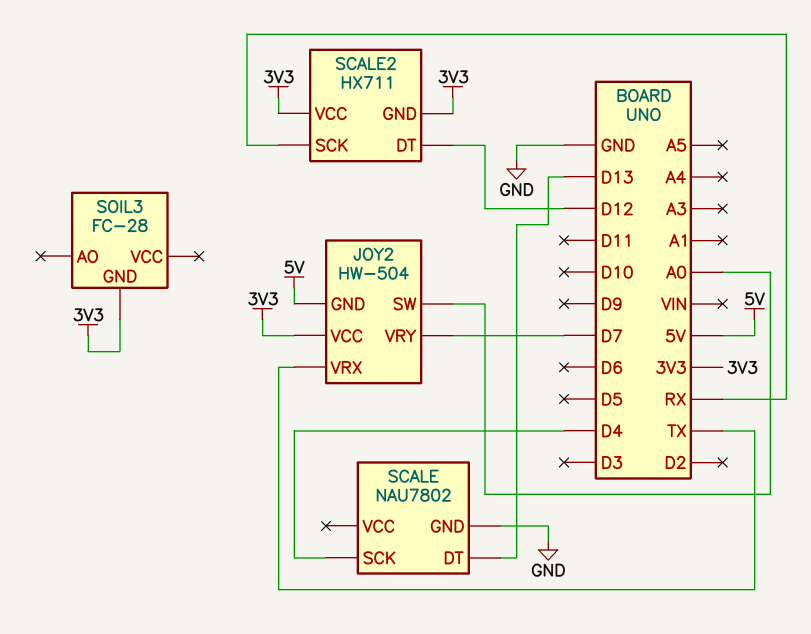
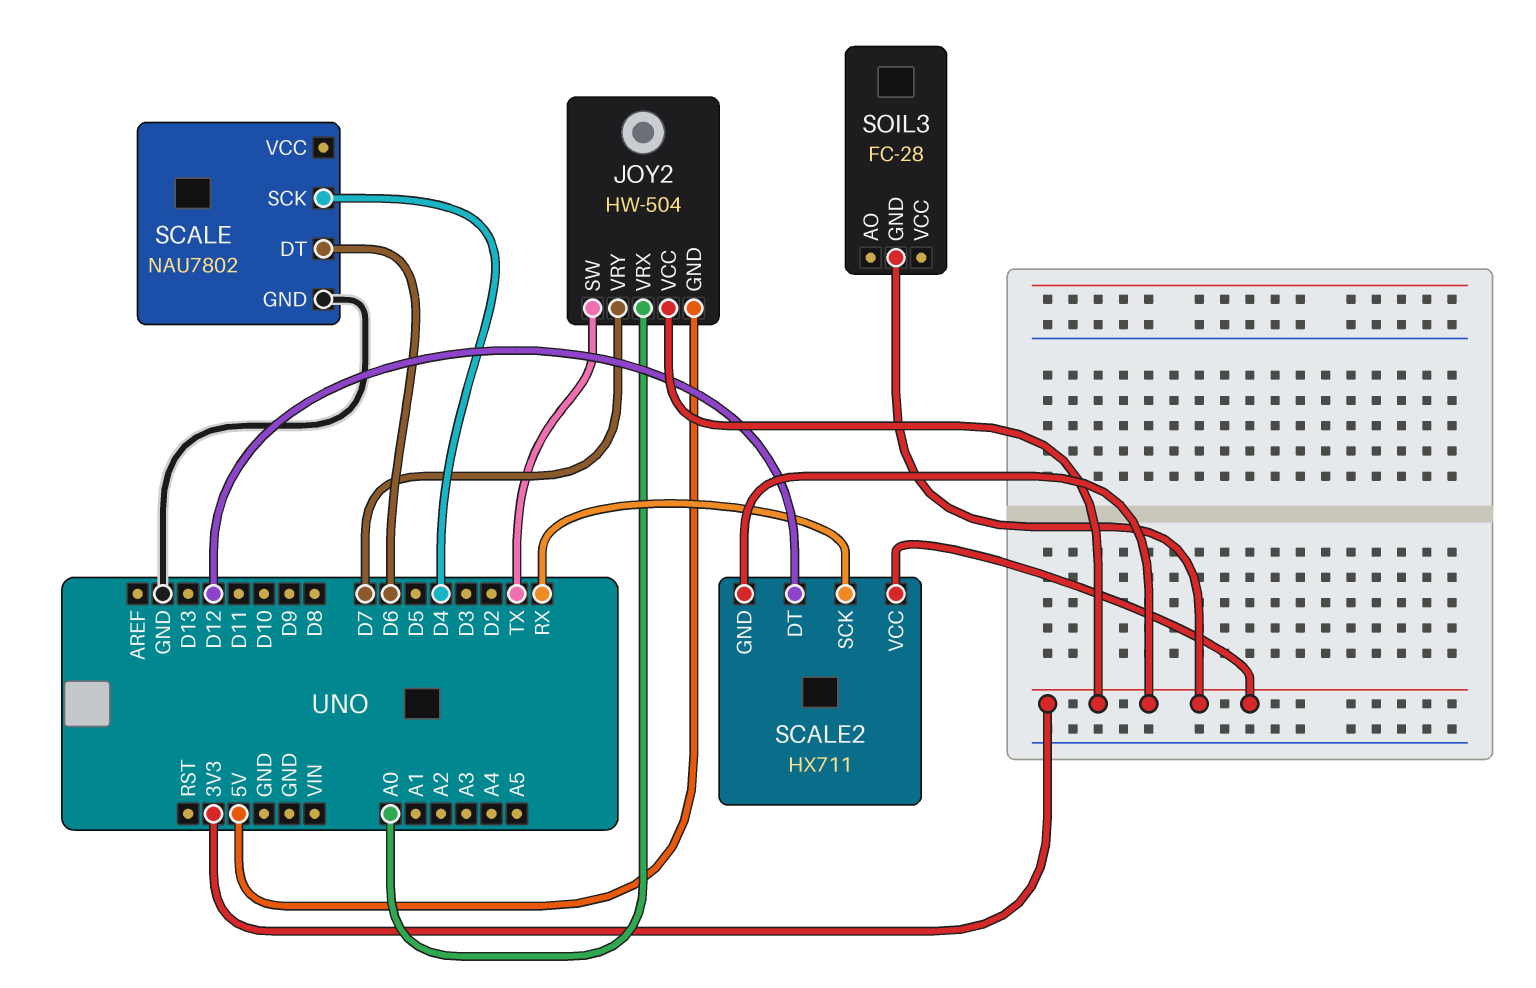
JOY2 pin SW: A0 -> TX
JOY2 pin VRX: TX -> A0
SCALE pin DT: D13 -> D6

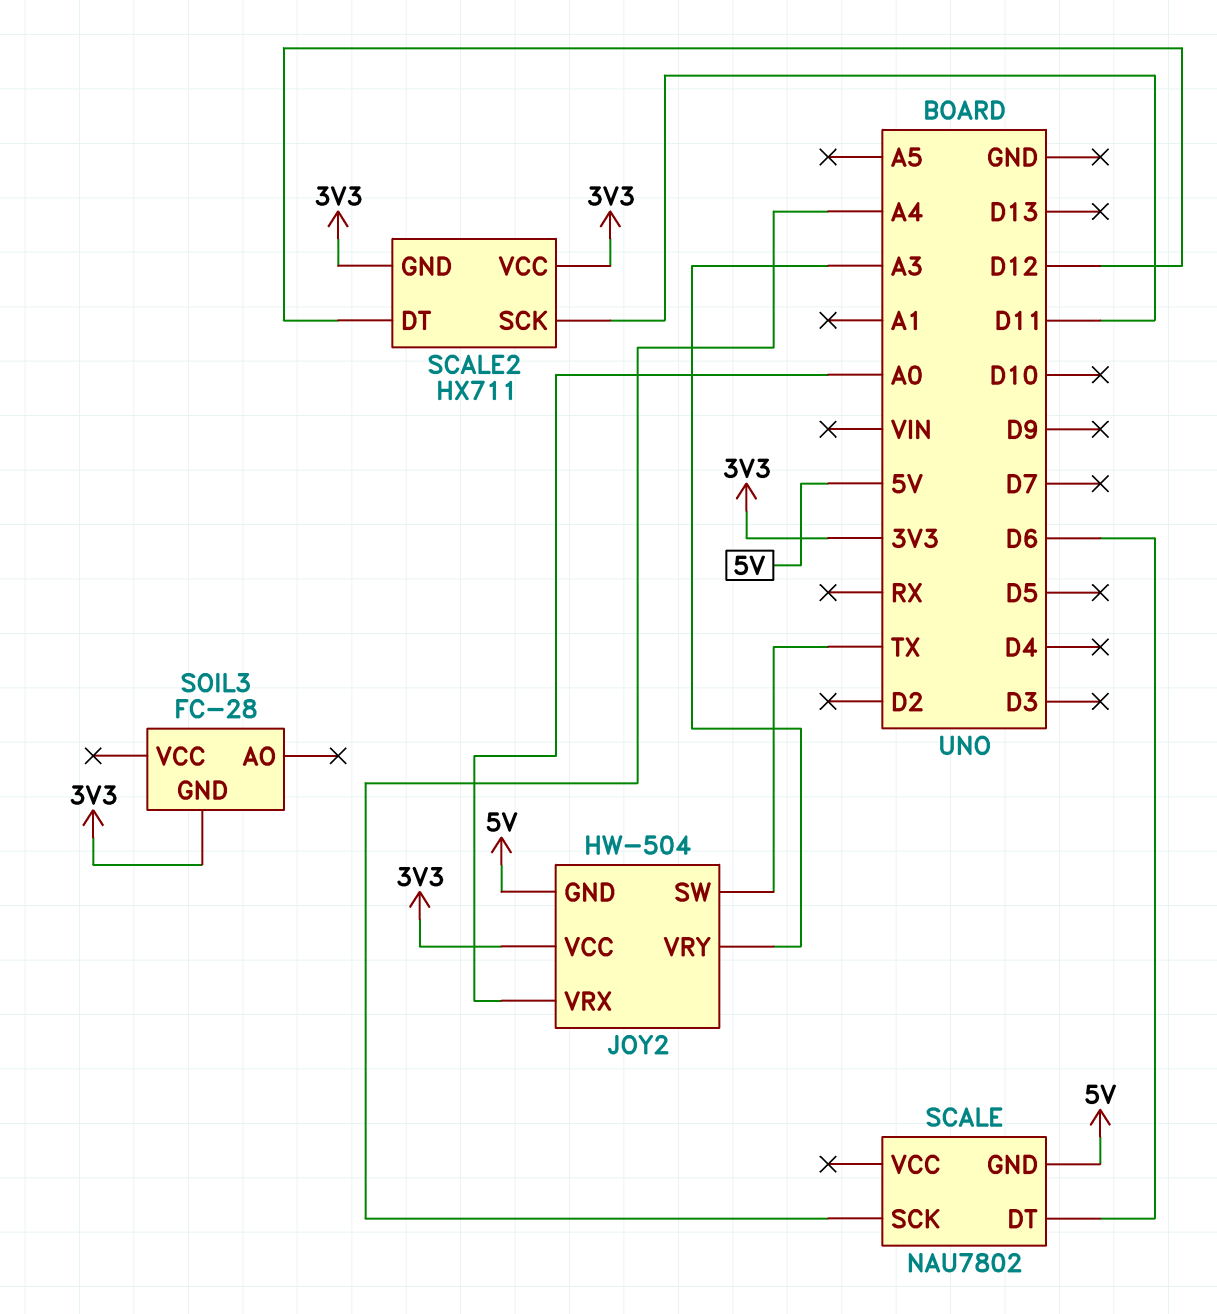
JOY2 pin VRY: D7 -> A3
SCALE pin GND: GND -> 5V
SCALE pin SCK: D4 -> A4
SCALE2 pin SCK: RX -> D11

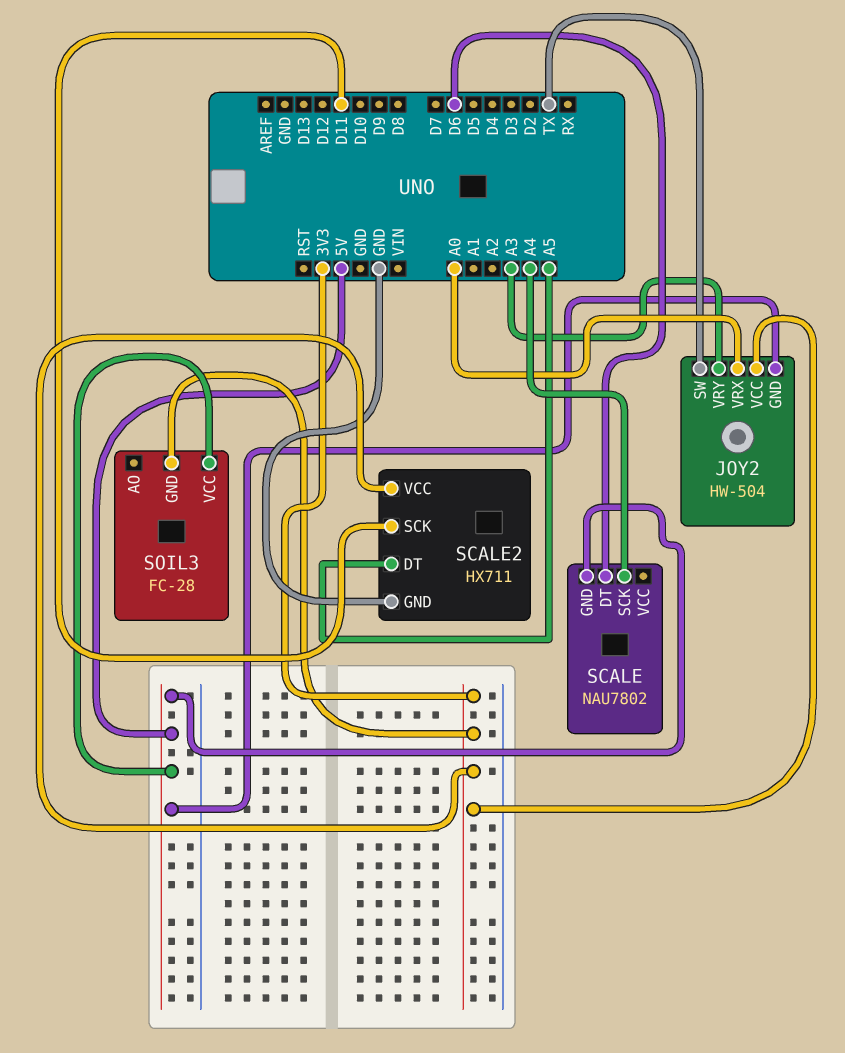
SCALE2 pin DT: D12 -> A5
SCALE2 pin GND: 3V3 -> GND
SOIL3 pin VCC: none -> 5V

